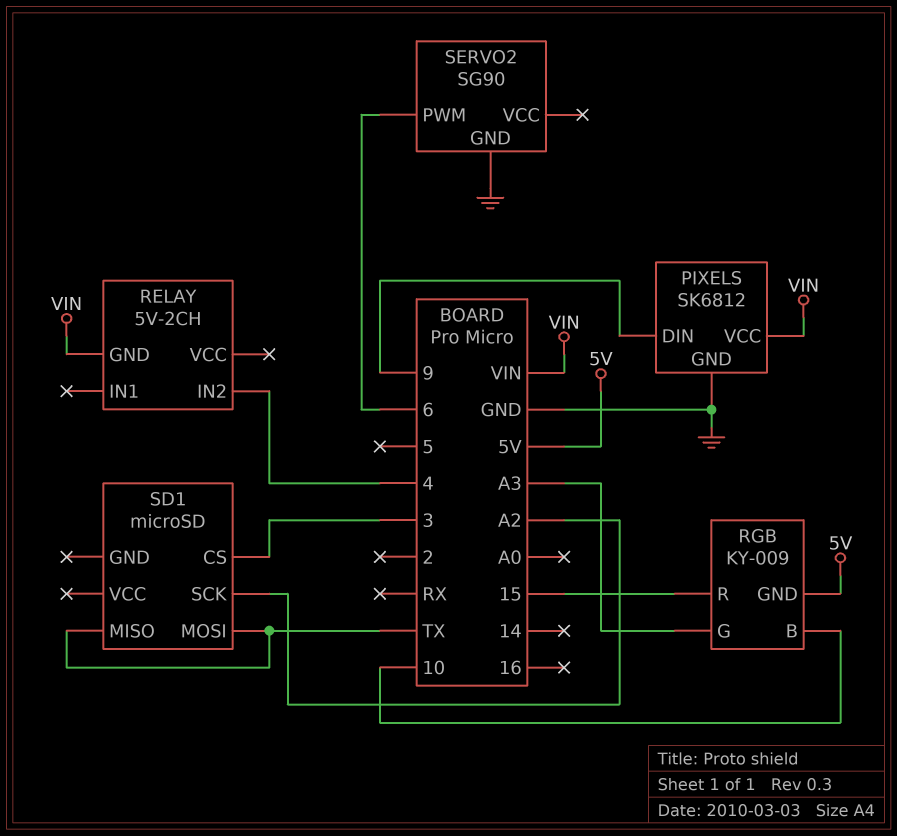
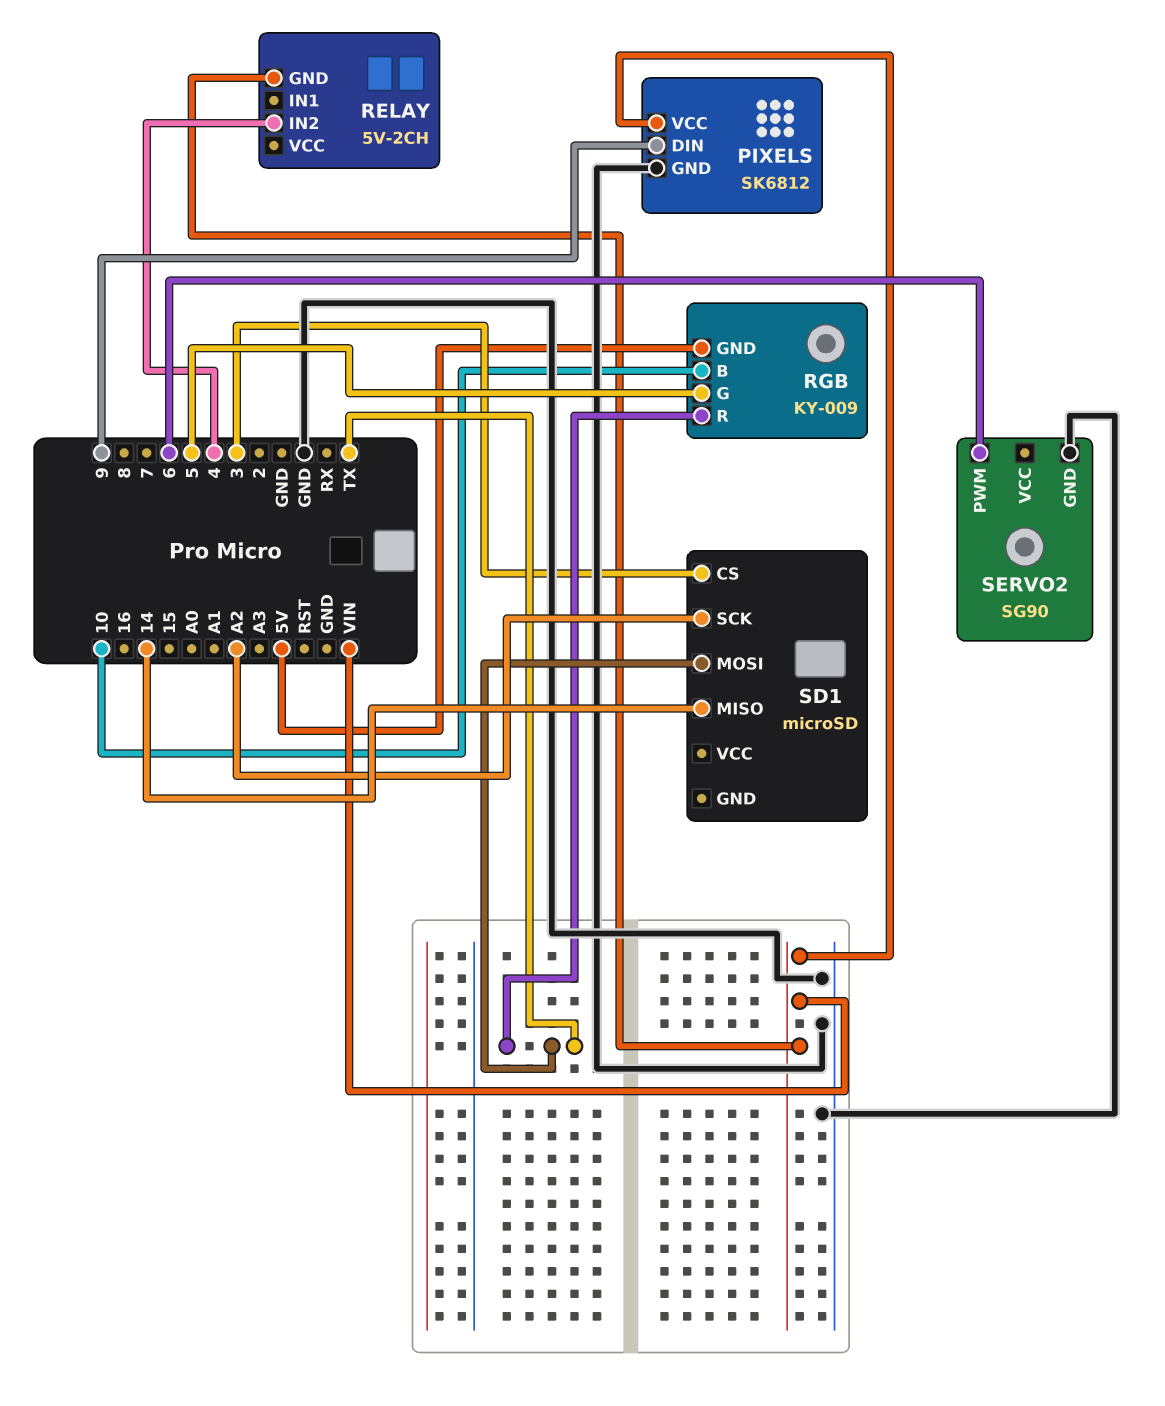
RGB pin G: A3 -> 5
RGB pin R: 15 -> TX
SD1 pin MISO: TX -> 14

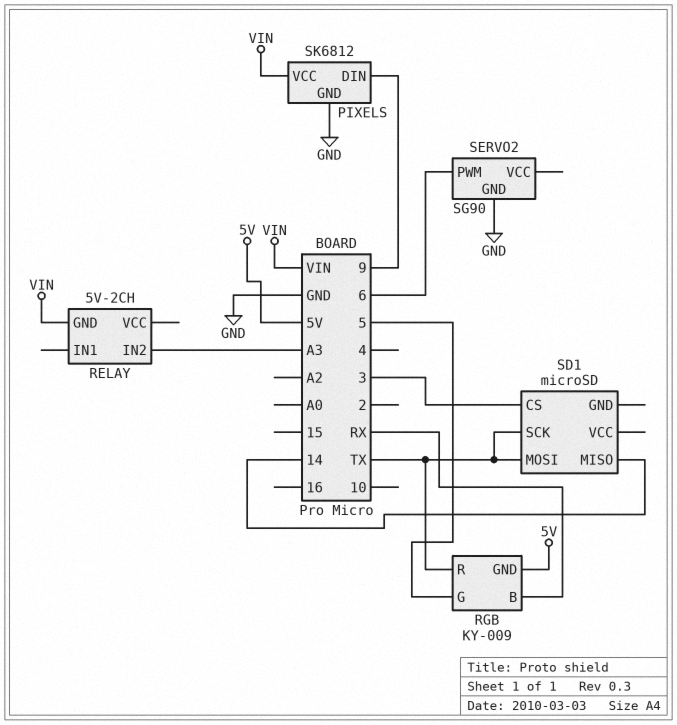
RELAY pin IN2: 4 -> A3
RGB pin B: 10 -> RX
SD1 pin SCK: A2 -> TX

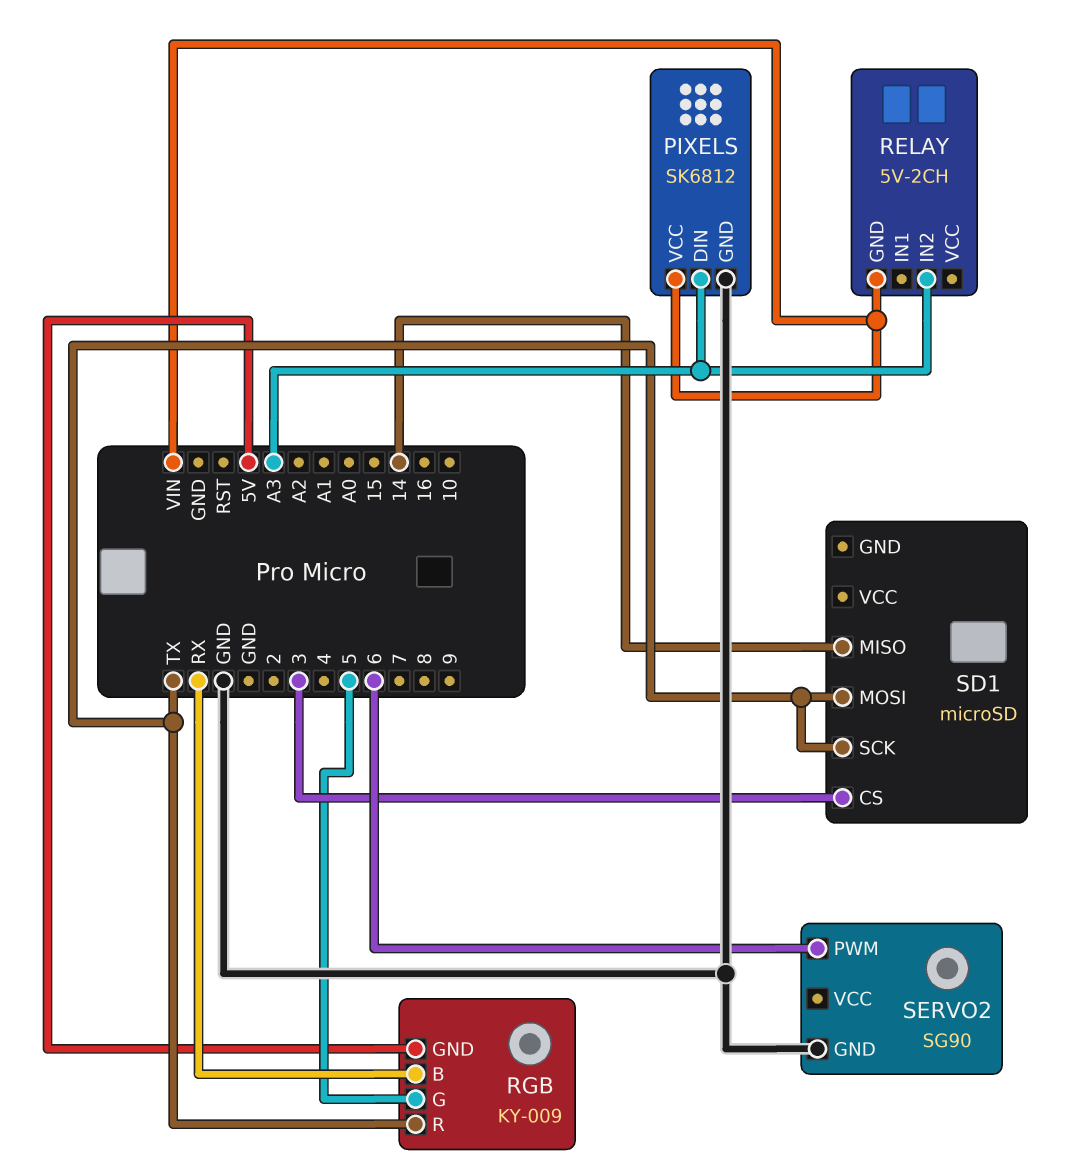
PIXELS pin DIN: 9 -> A3

